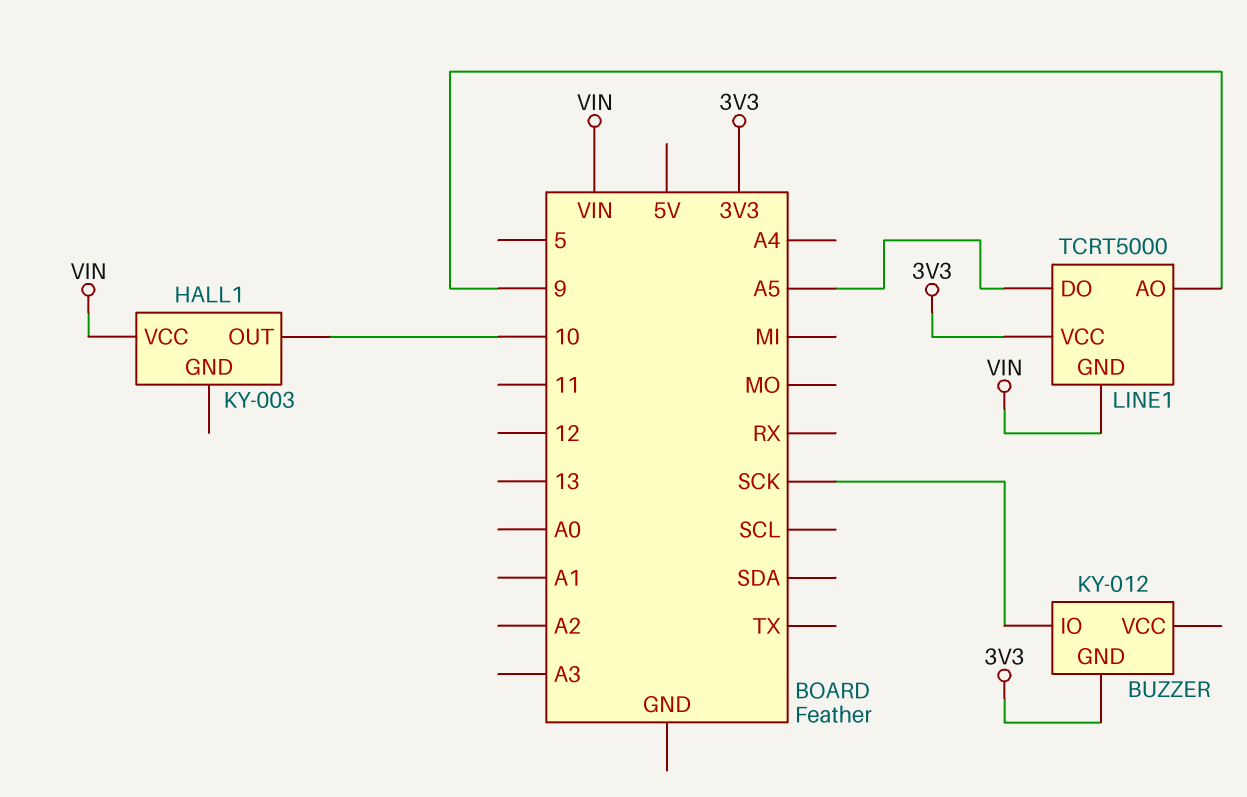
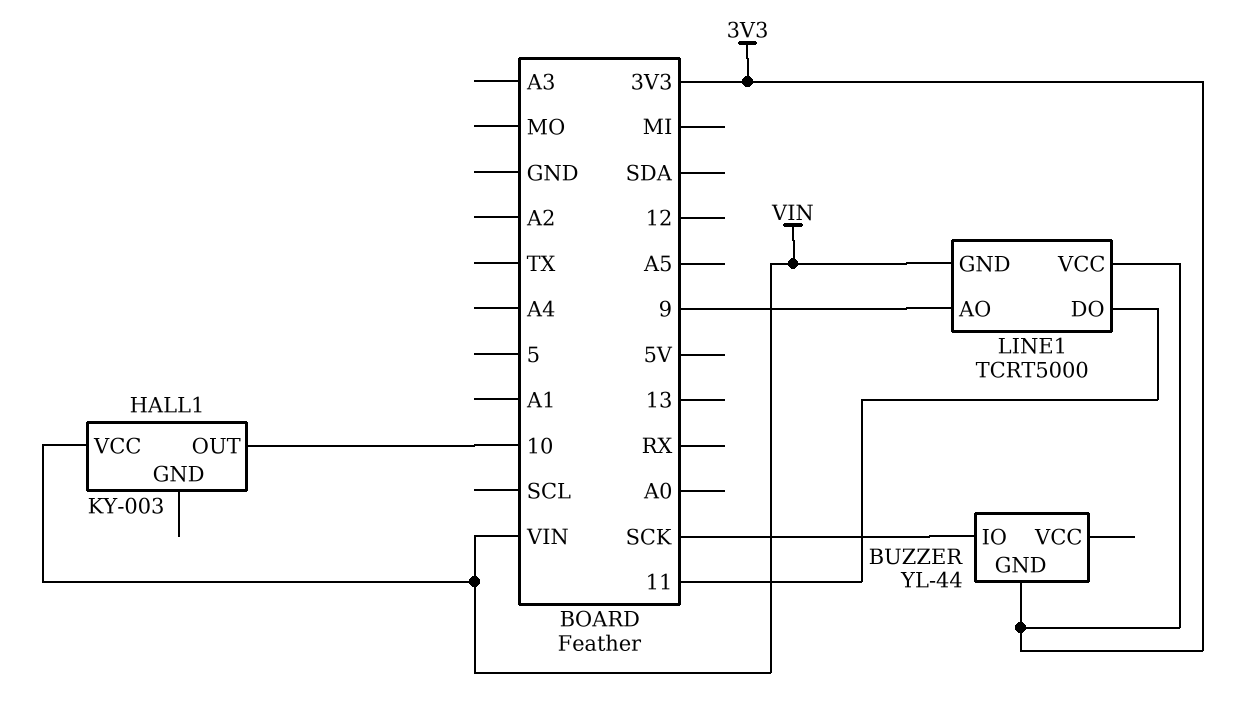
BUZZER: KY-012 -> YL-44
LINE1 pin DO: A5 -> 11

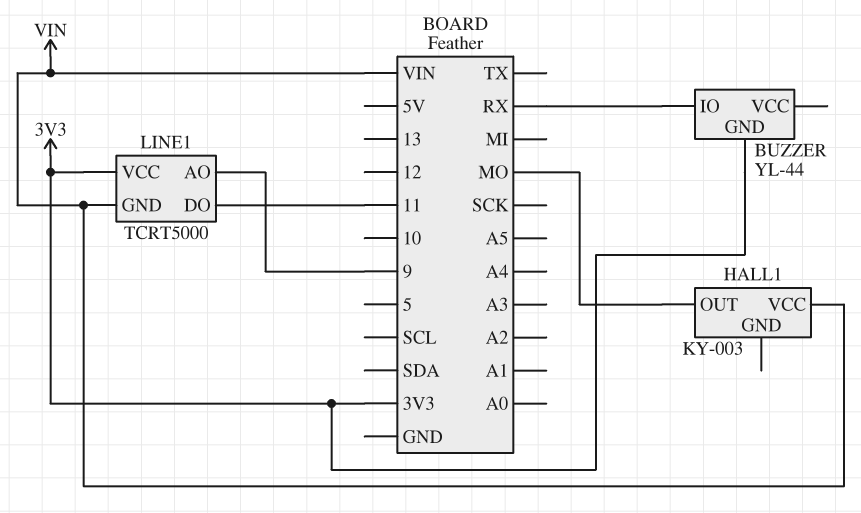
BUZZER pin IO: SCK -> RX
HALL1 pin OUT: 10 -> MO

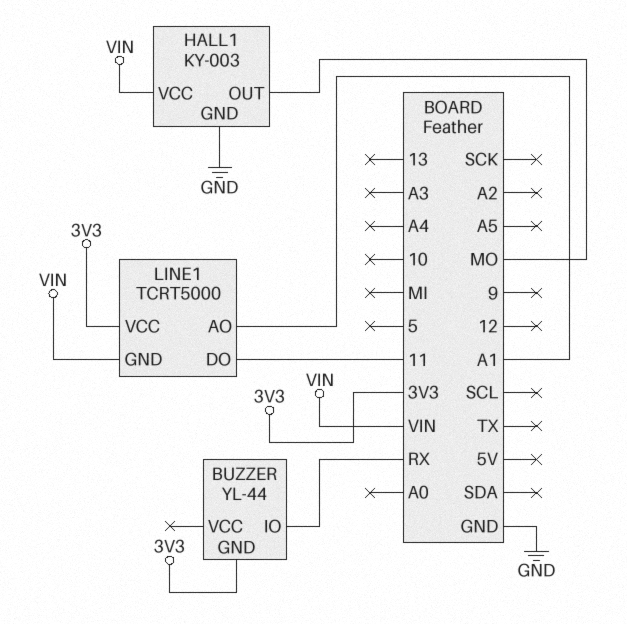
HALL1 pin GND: none -> GND
LINE1 pin AO: 9 -> A1

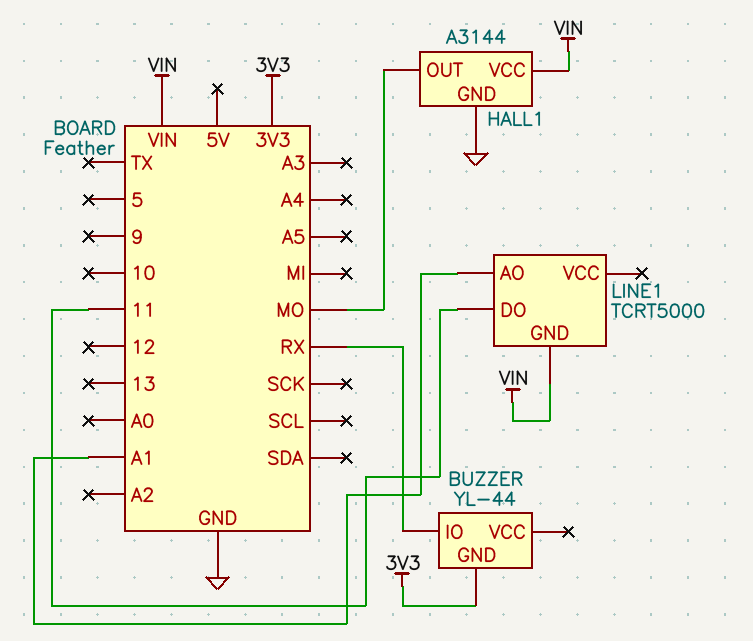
HALL1: KY-003 -> A3144
LINE1 pin VCC: 3V3 -> none

